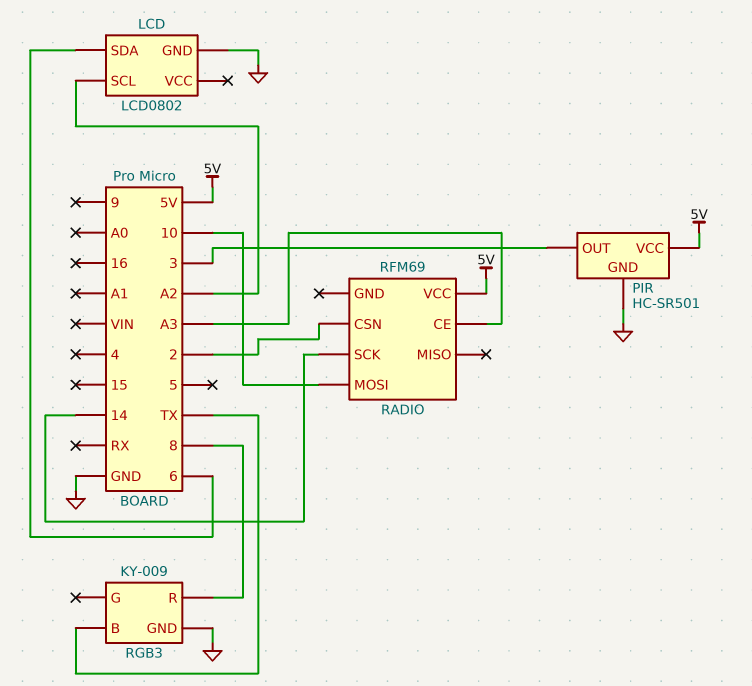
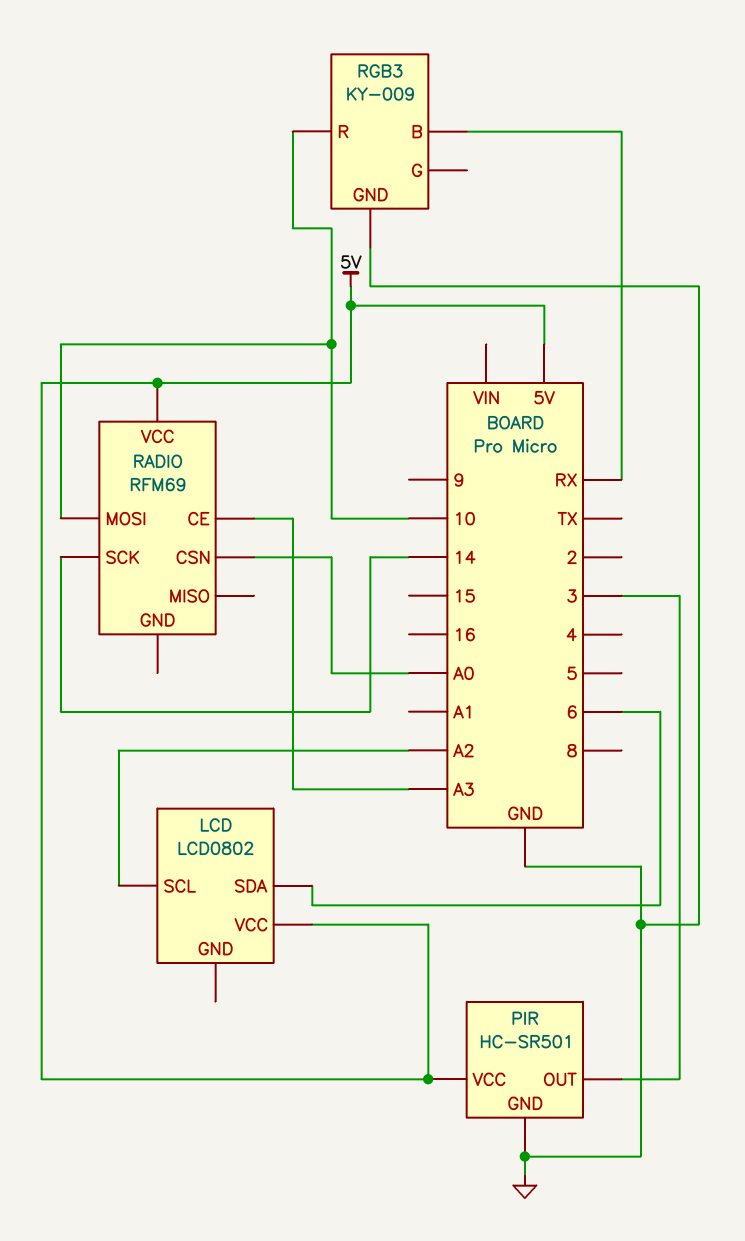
LCD pin GND: GND -> none
LCD pin VCC: none -> 5V
RADIO pin CSN: 2 -> A0
RGB3 pin B: TX -> RX
RGB3 pin R: 8 -> 10

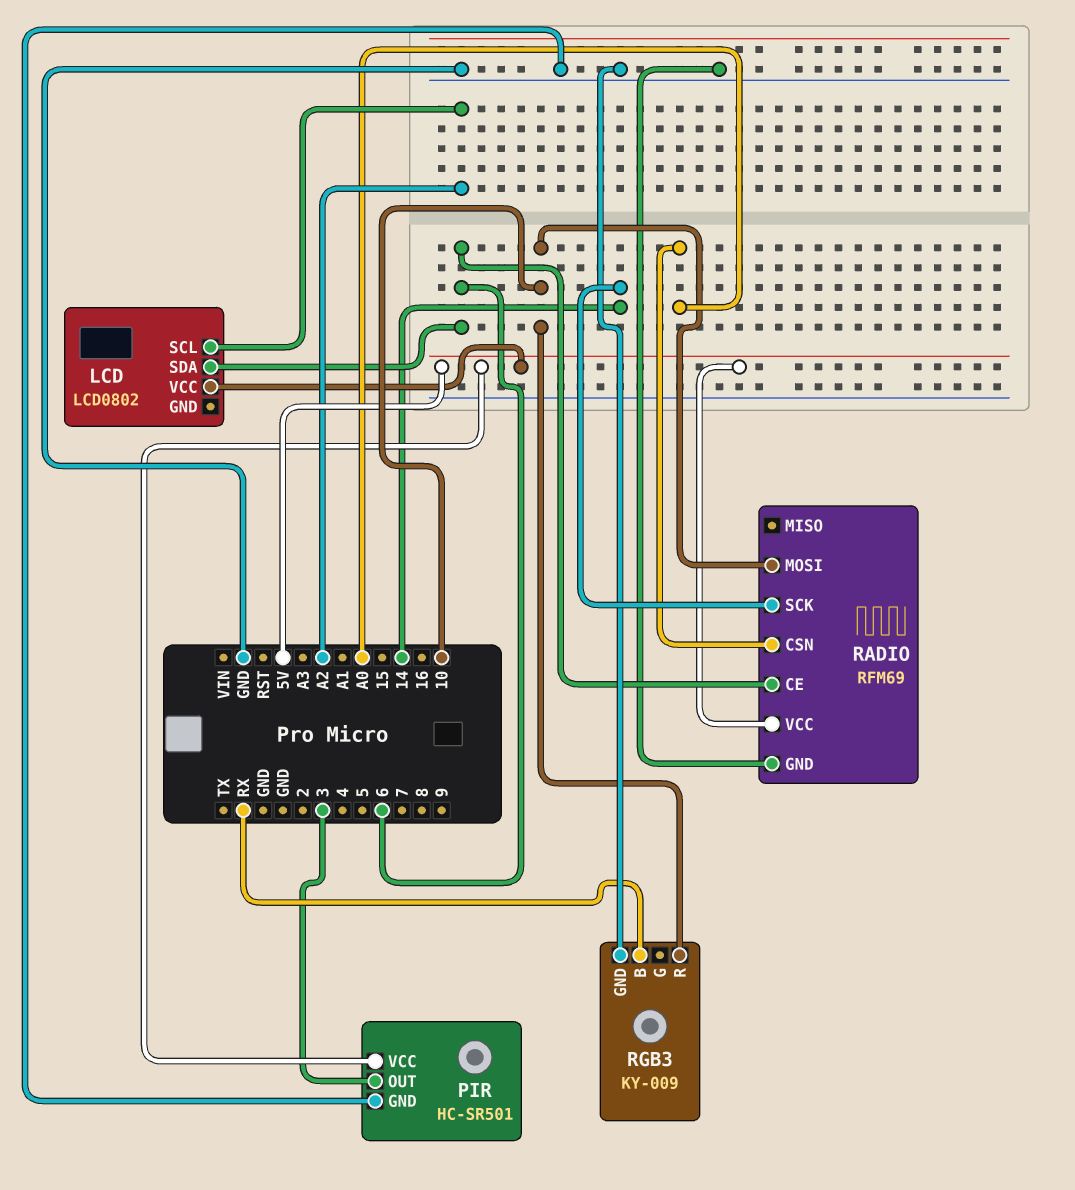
RADIO pin CE: A3 -> 6
RADIO pin GND: none -> GND

